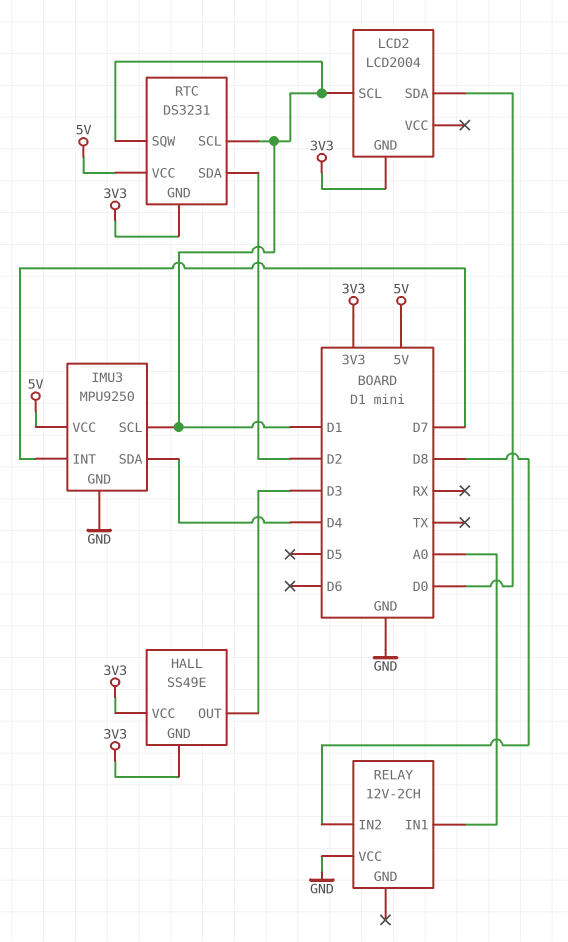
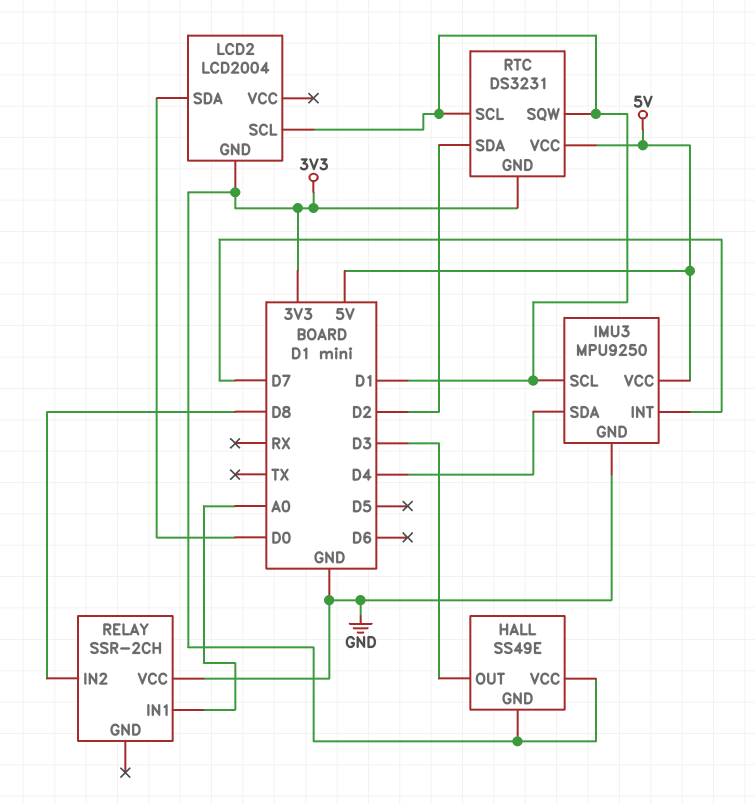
RELAY: 12V-2CH -> SSR-2CH

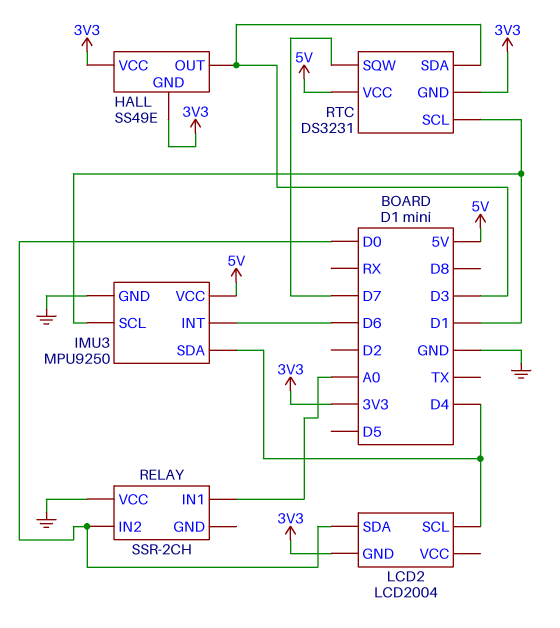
IMU3 pin INT: D7 -> D6
LCD2 pin SCL: D1 -> D4
RELAY pin IN2: D8 -> D0
RTC pin SDA: D2 -> D3
RTC pin SQW: D1 -> D7

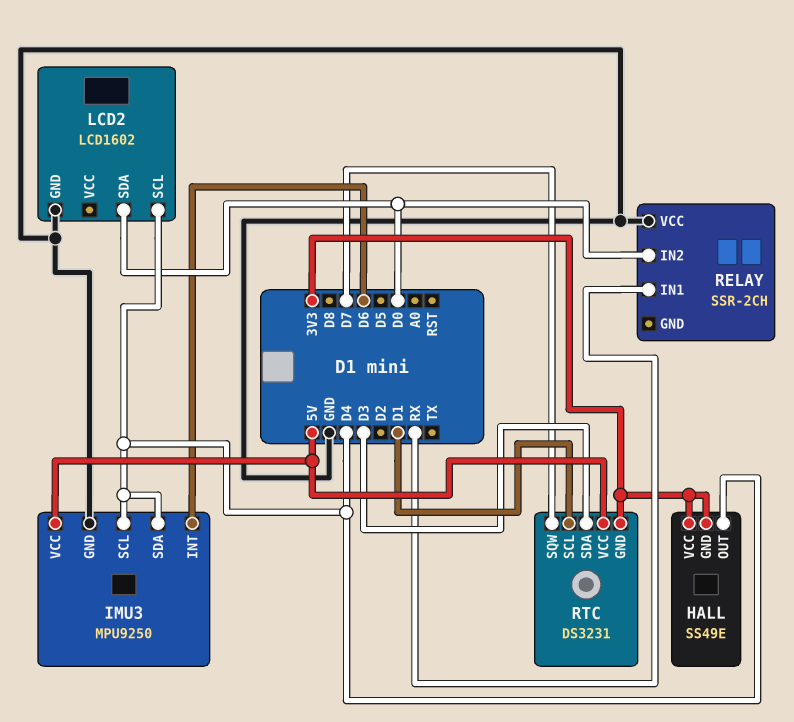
HALL pin OUT: D3 -> D4
IMU3 pin SCL: D1 -> D4
LCD2: LCD2004 -> LCD1602
LCD2 pin GND: 3V3 -> GND
RELAY pin IN1: A0 -> RX

